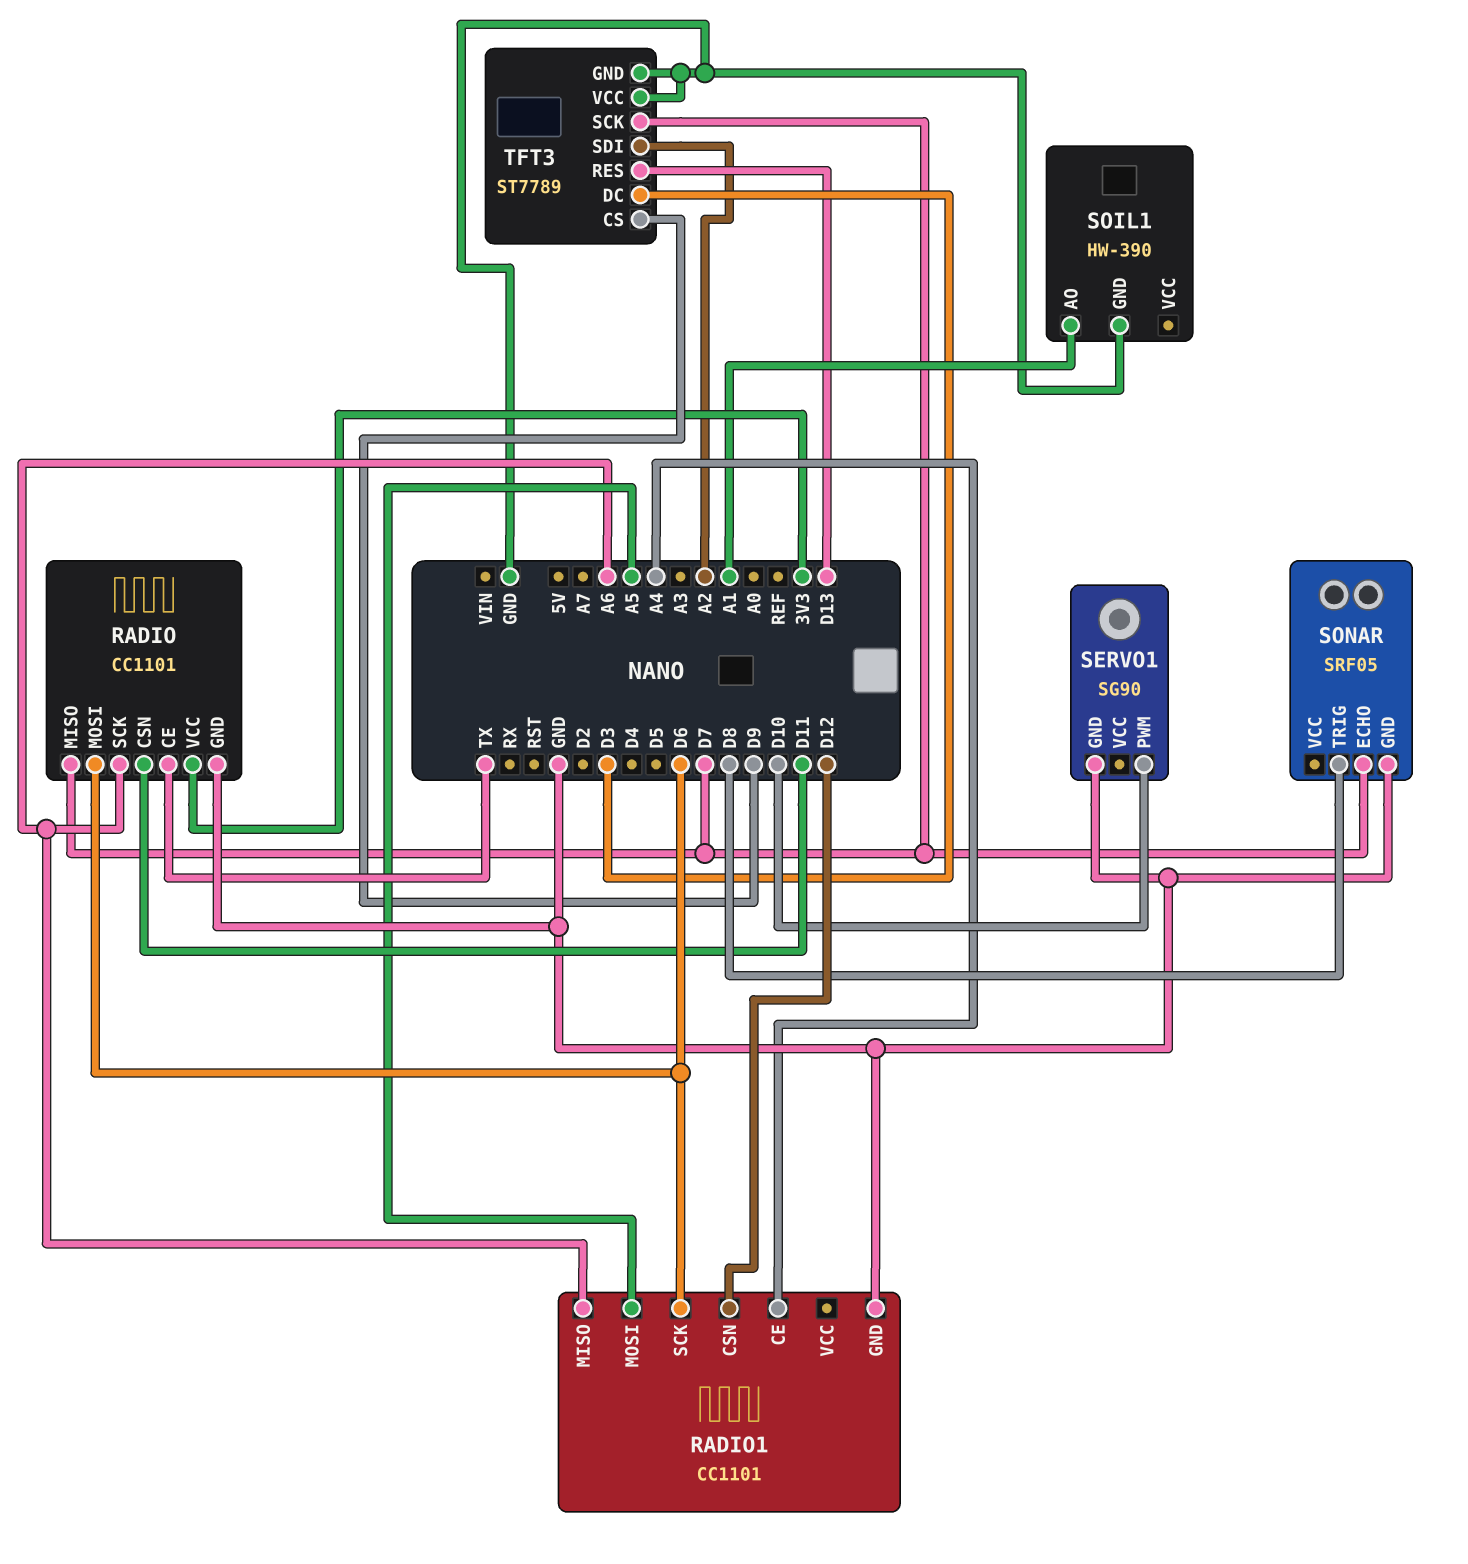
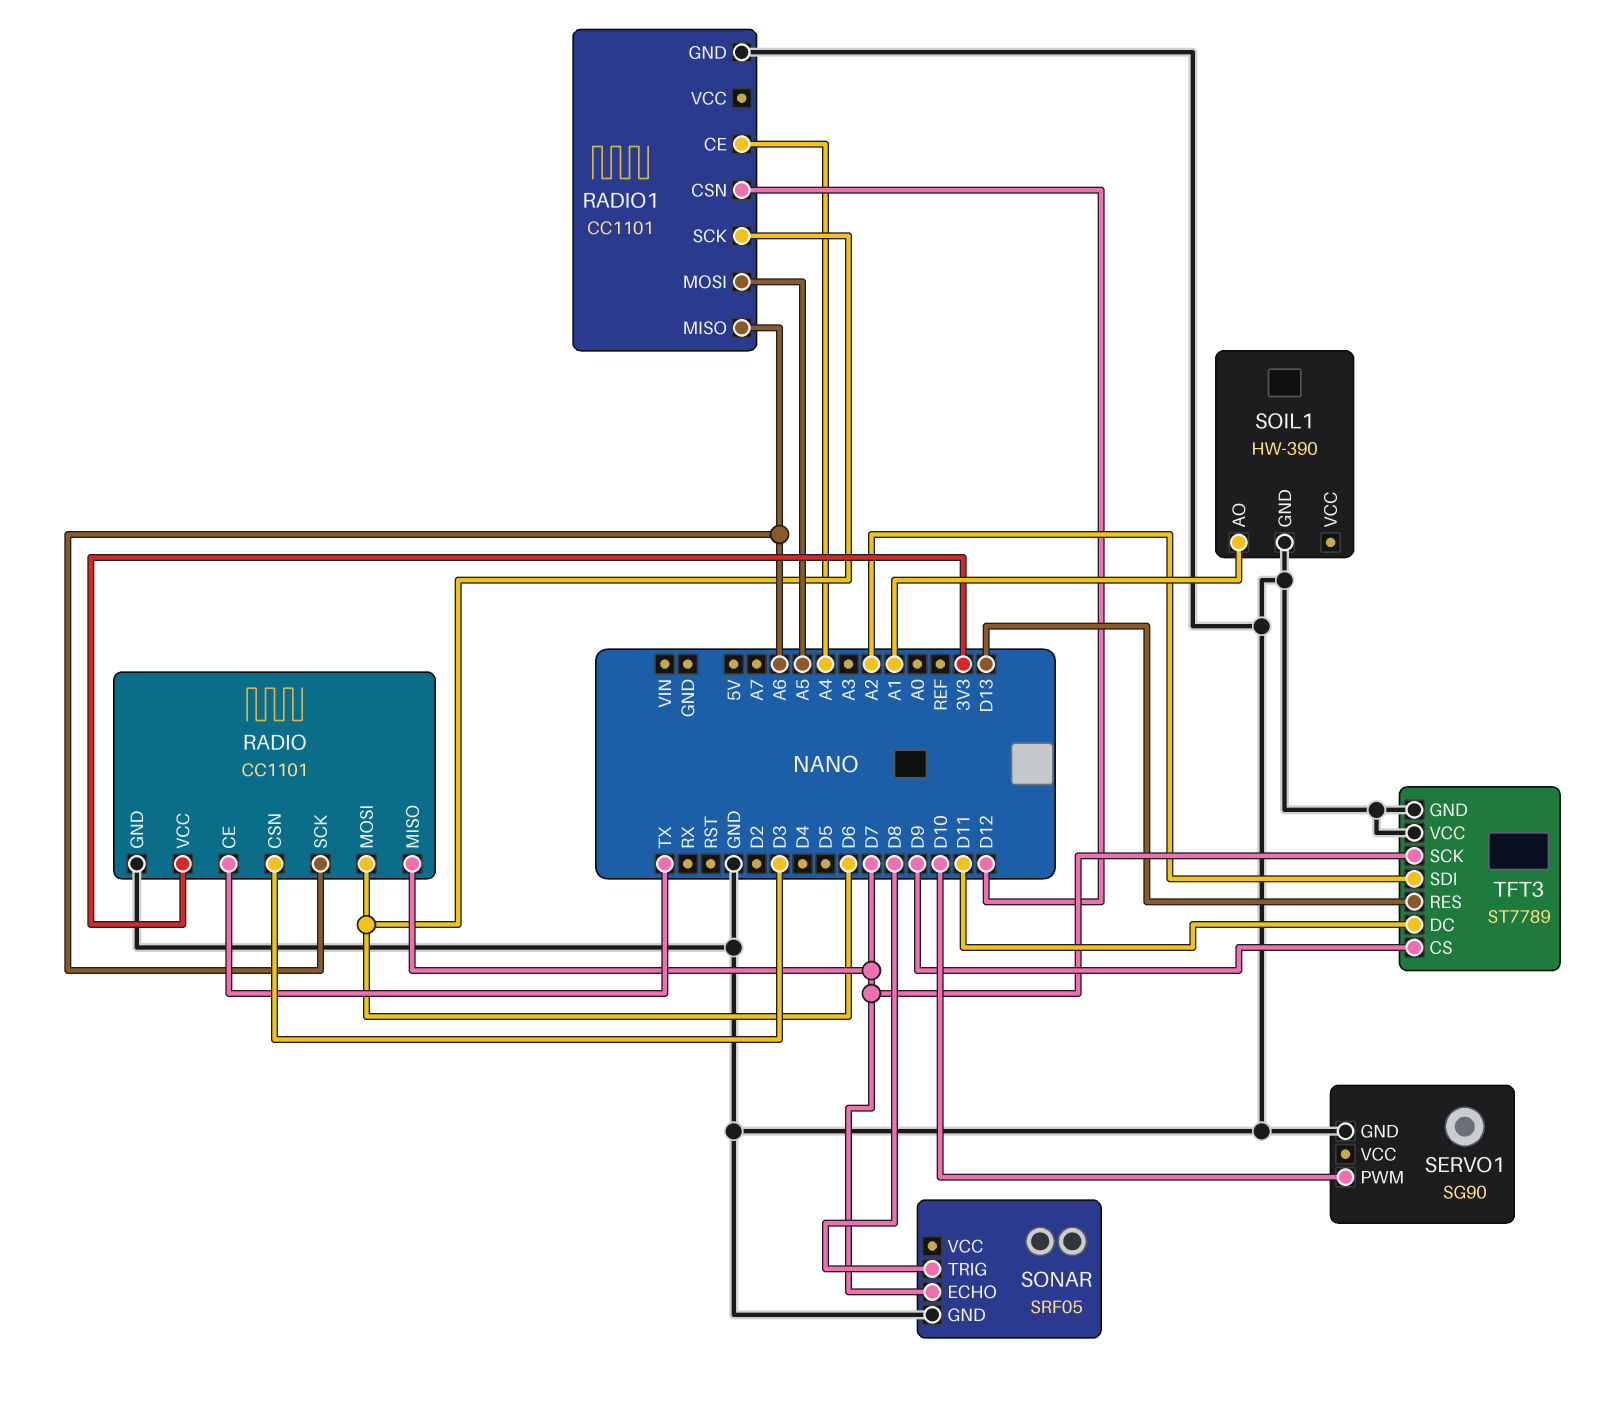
RADIO pin CSN: D11 -> D3
TFT3 pin DC: D3 -> D11

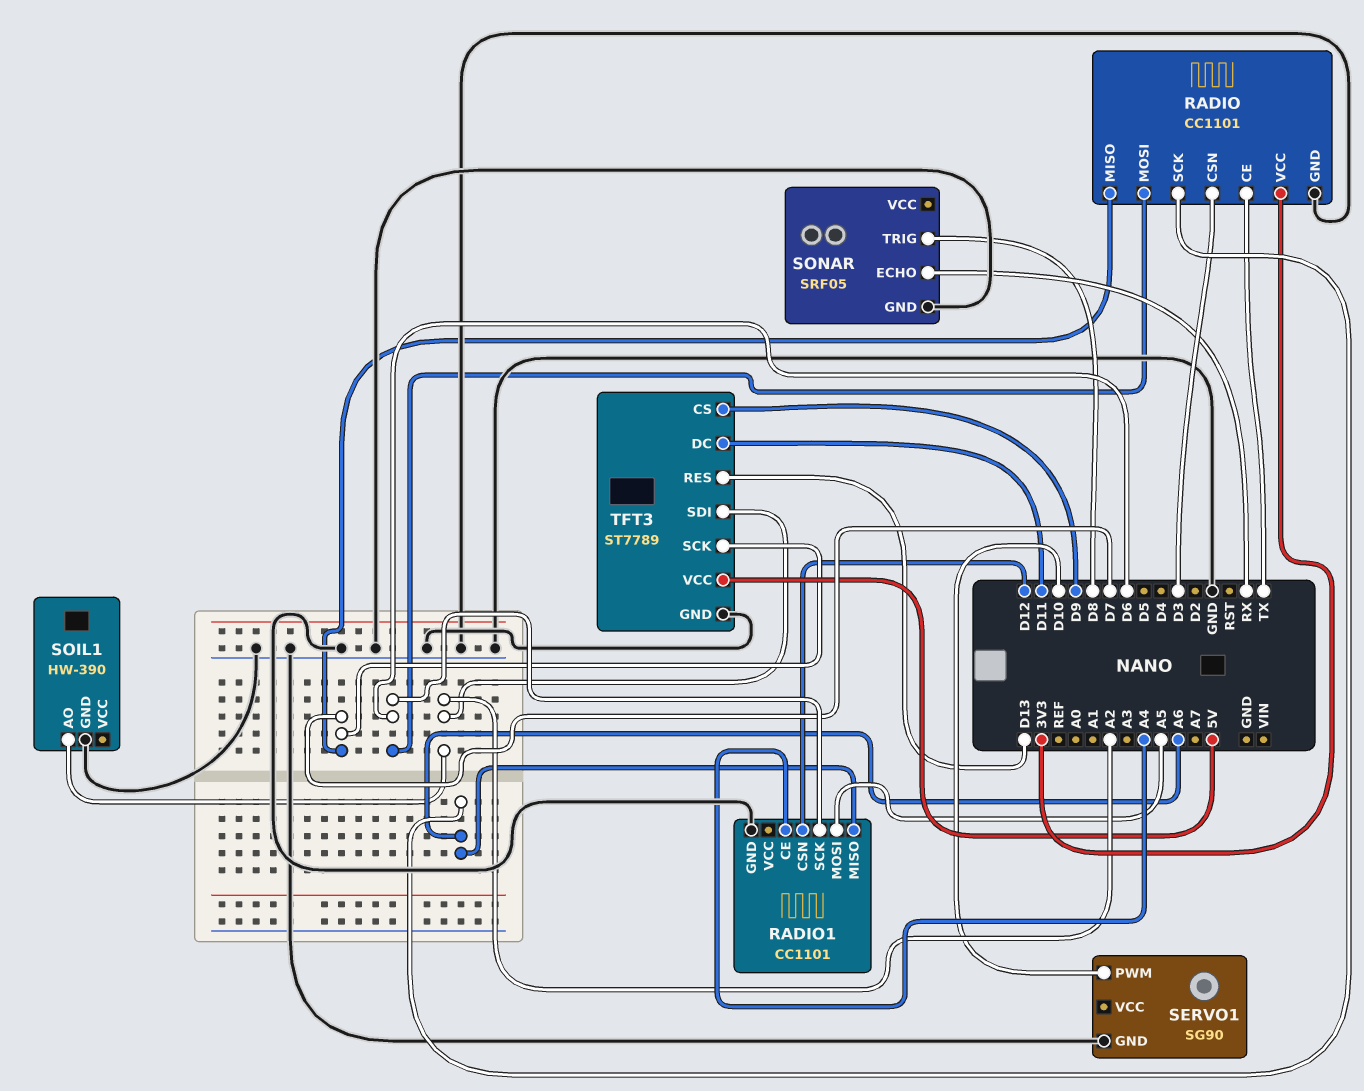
SOIL1 pin AO: A1 -> A2
SONAR pin ECHO: D7 -> RX
TFT3 pin VCC: GND -> 5V

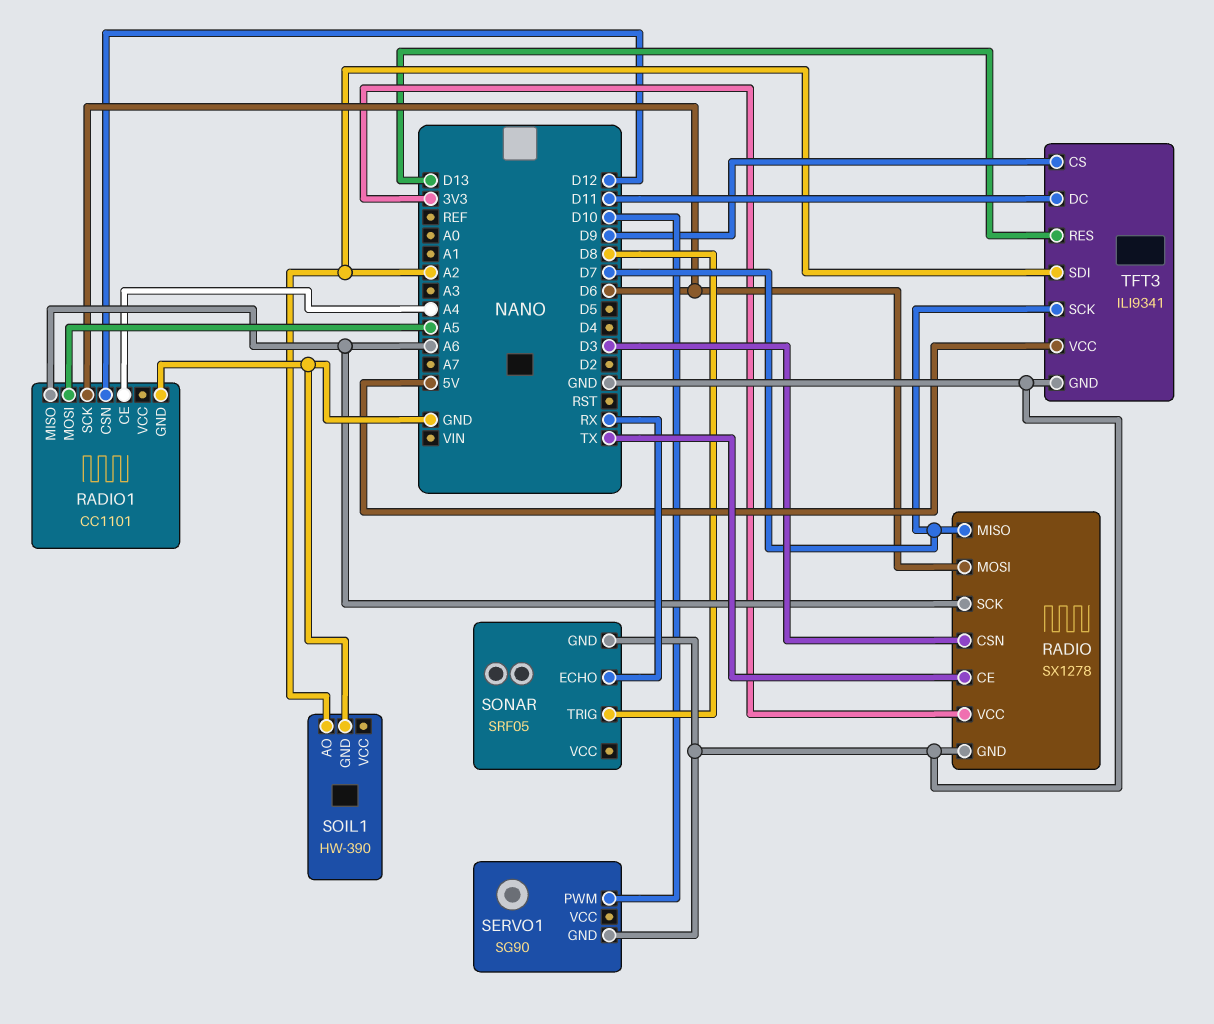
RADIO: CC1101 -> SX1278
TFT3: ST7789 -> ILI9341

